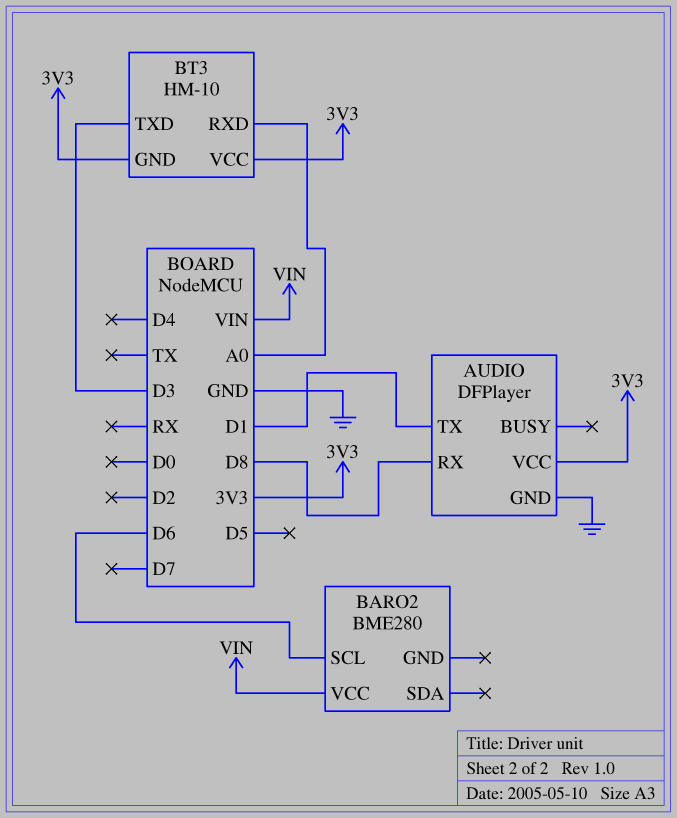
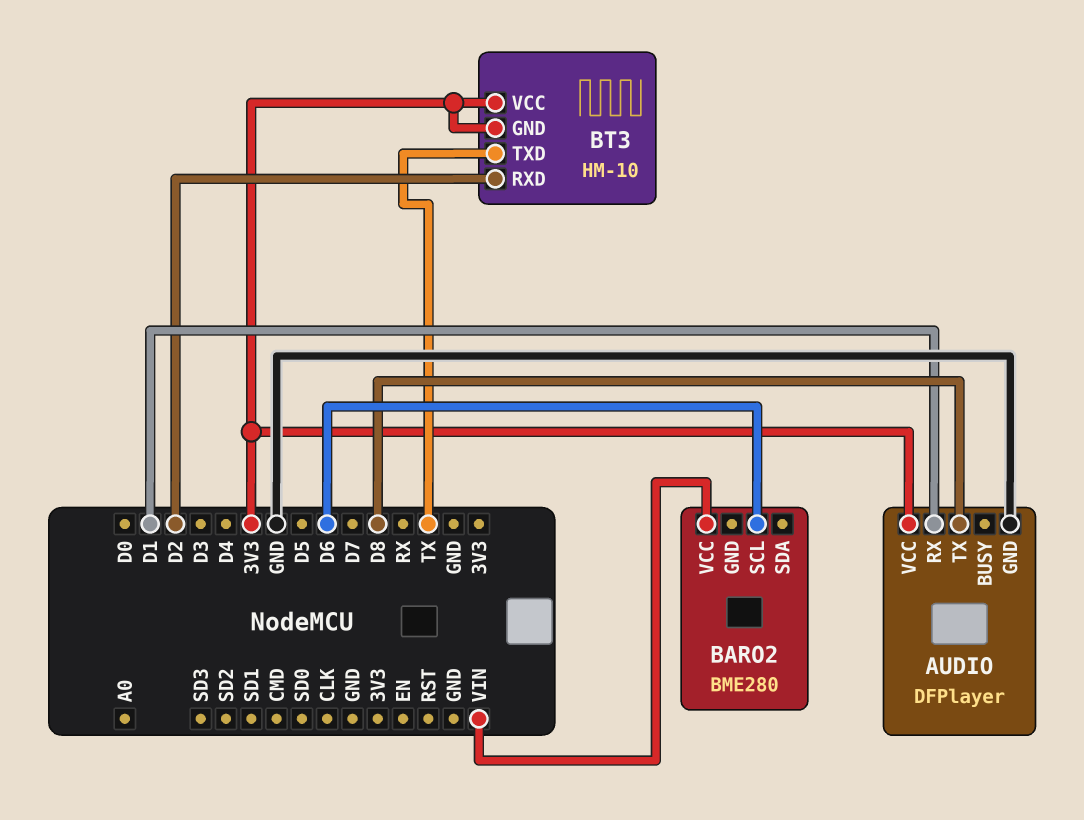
AUDIO pin RX: D8 -> D1
AUDIO pin TX: D1 -> D8
BT3 pin RXD: A0 -> D2
BT3 pin TXD: D3 -> TX

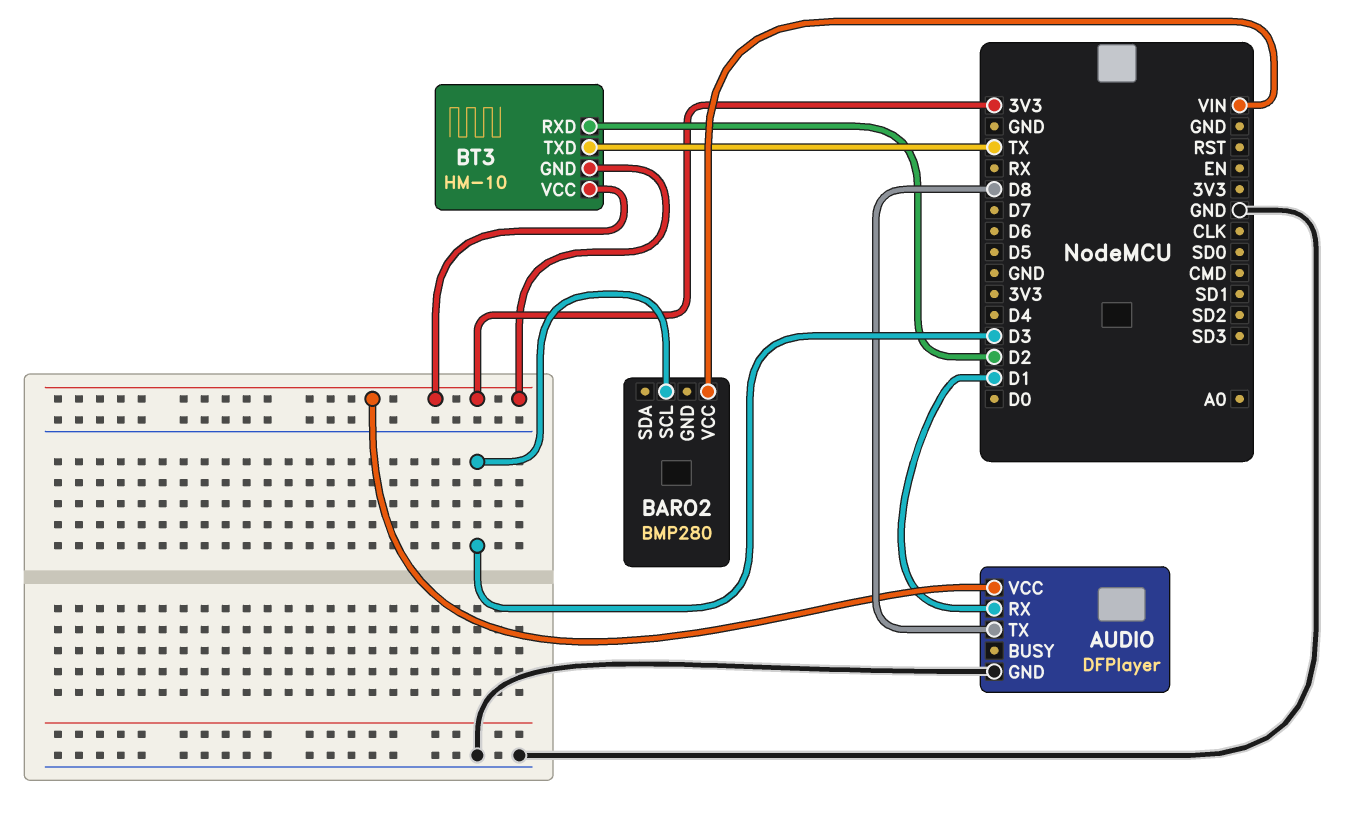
BARO2: BME280 -> BMP280
BARO2 pin SCL: D6 -> D3

